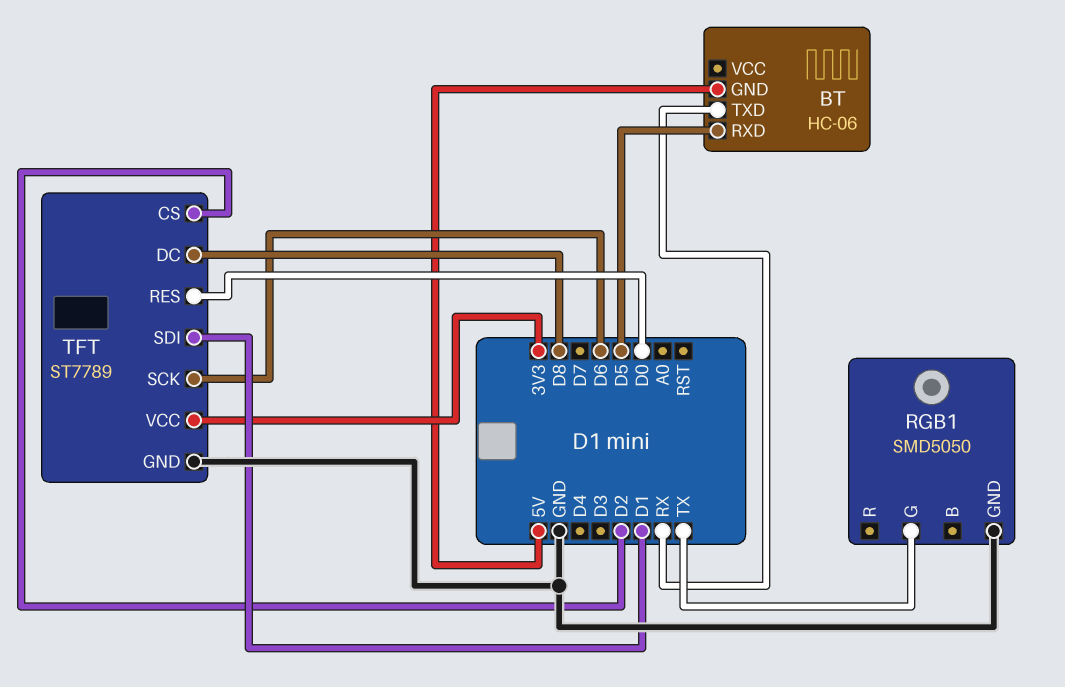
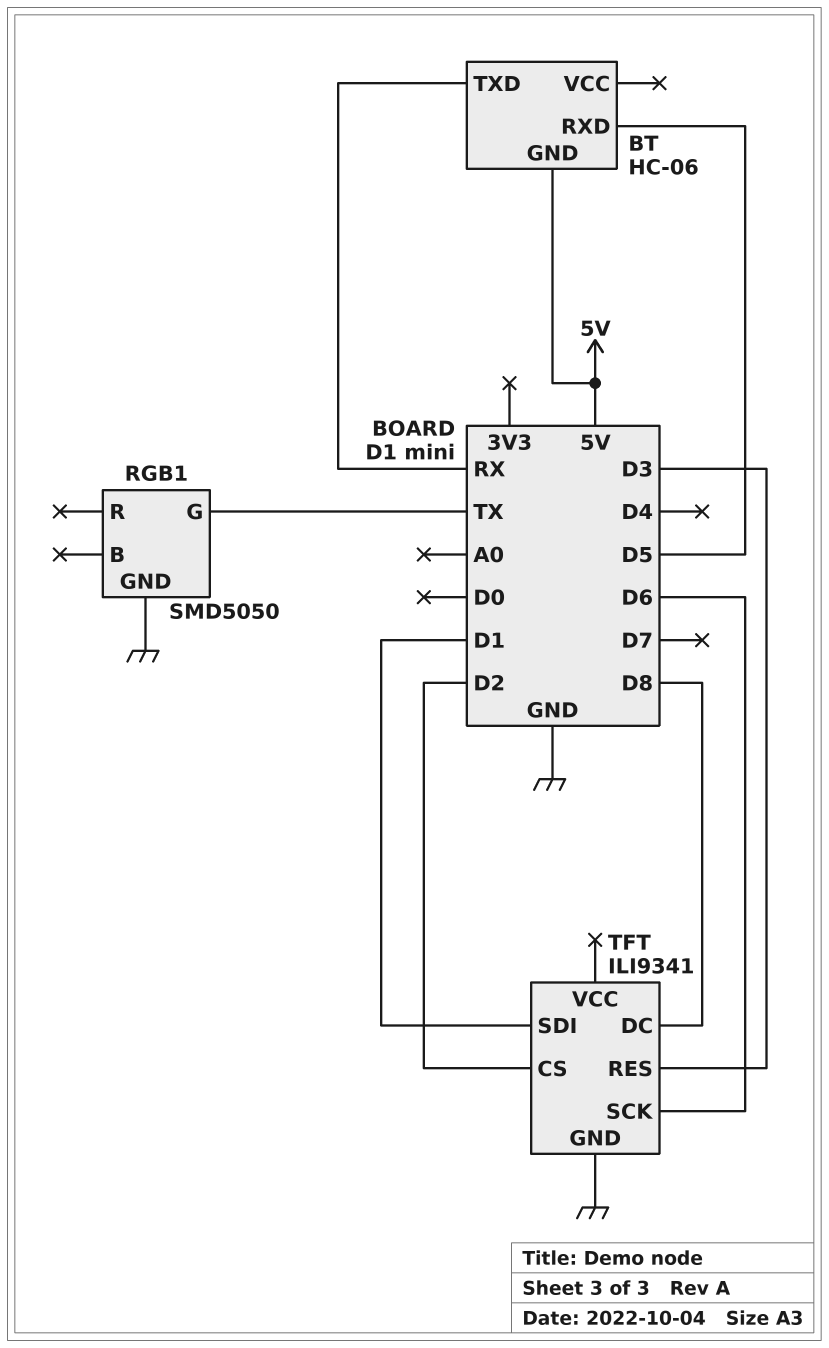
TFT: ST7789 -> ILI9341
TFT pin RES: D0 -> D3
TFT pin VCC: 3V3 -> none

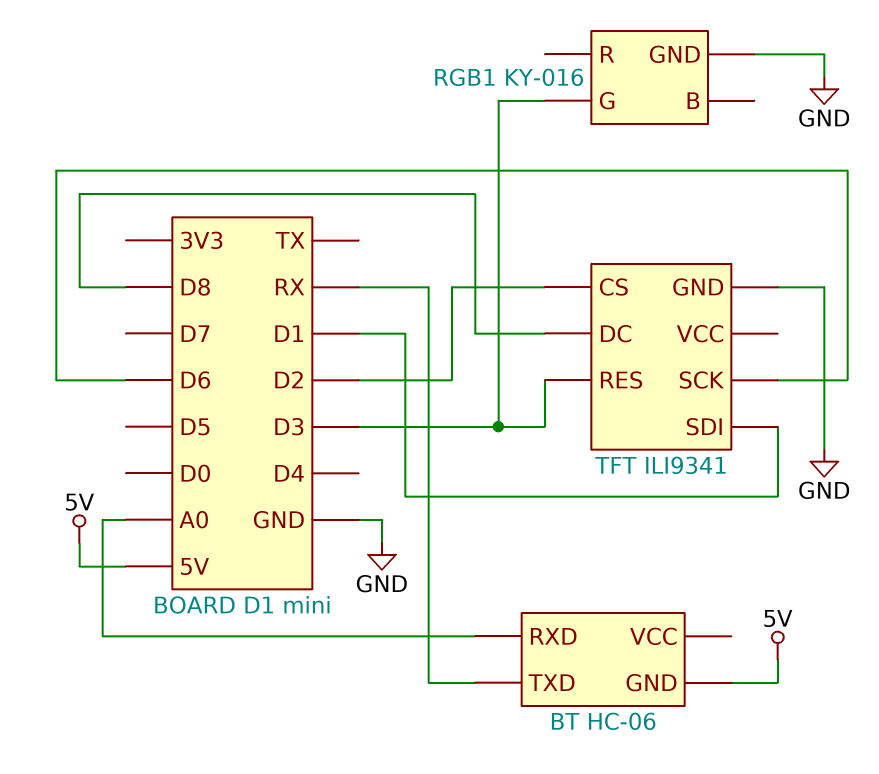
BT pin RXD: D5 -> A0
RGB1: SMD5050 -> KY-016
RGB1 pin G: TX -> D3

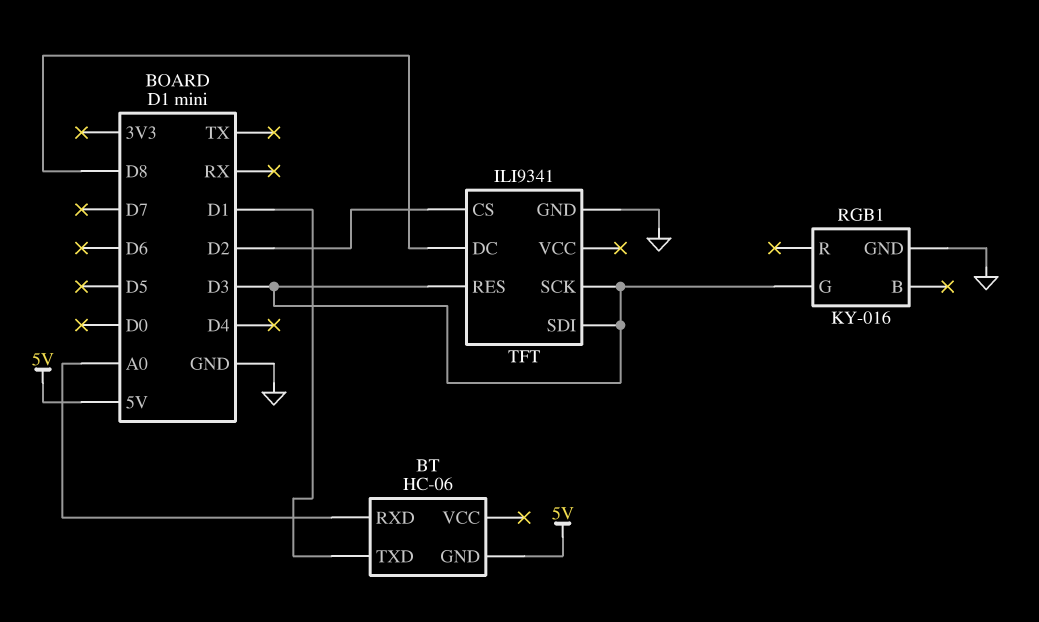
BT pin TXD: RX -> D1
TFT pin SCK: D6 -> D3
TFT pin SDI: D1 -> D3

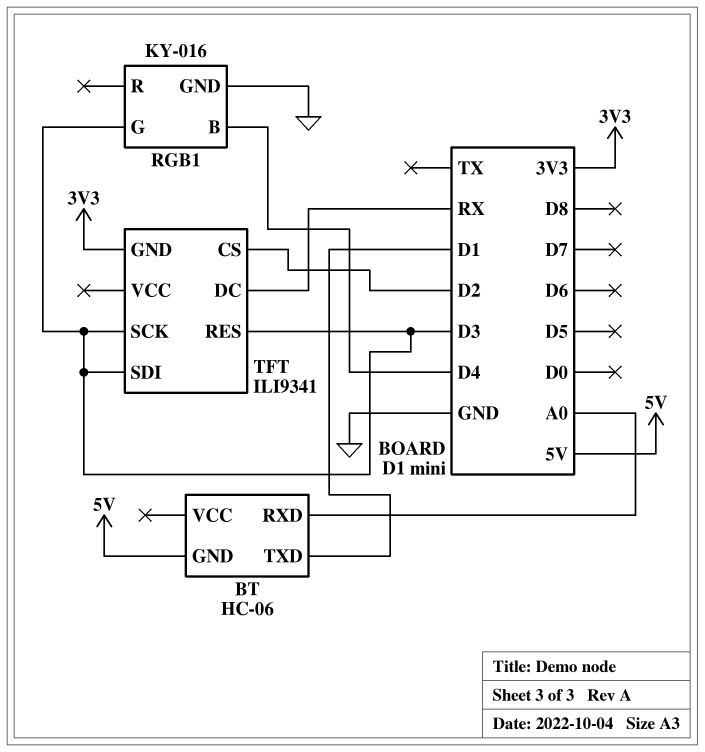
RGB1 pin B: none -> D4
TFT pin DC: D8 -> RX
TFT pin GND: GND -> 3V3

